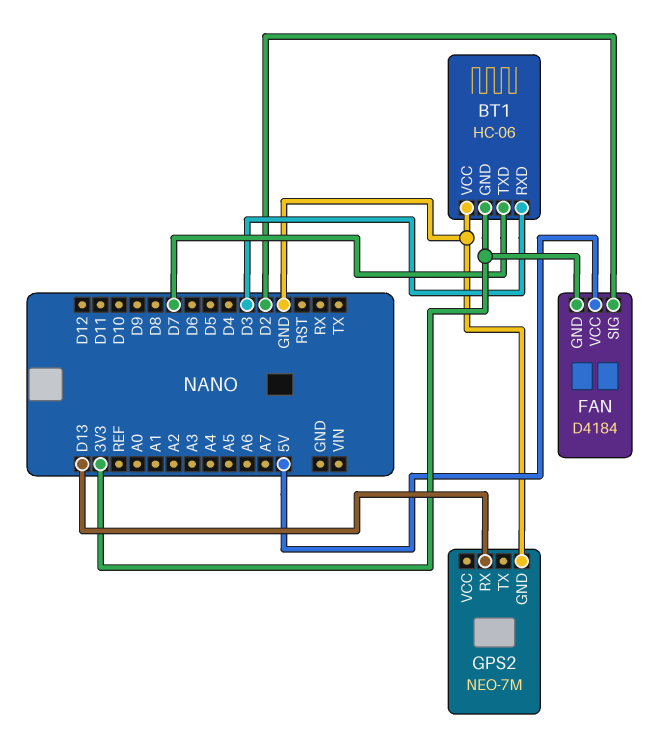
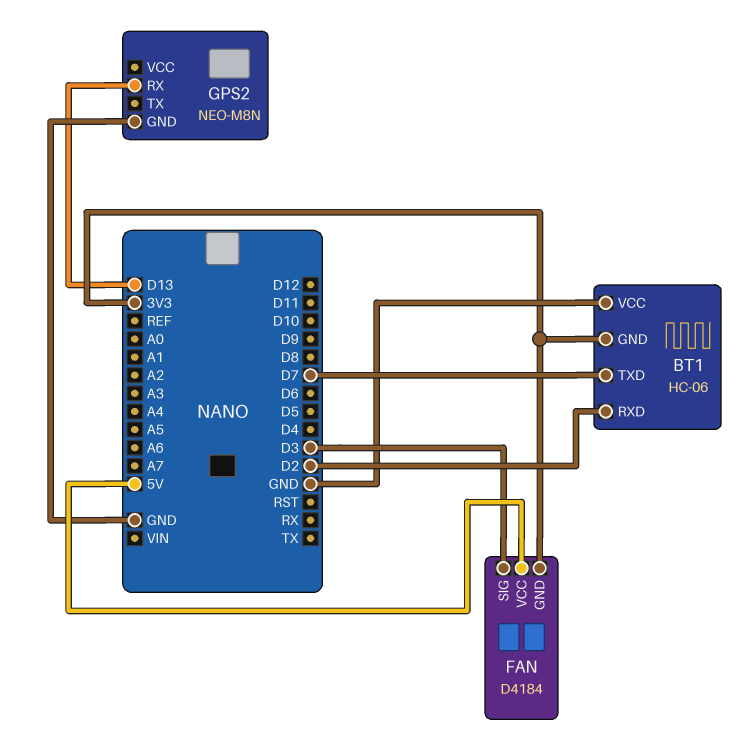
BT1 pin RXD: D3 -> D2
FAN pin SIG: D2 -> D3
GPS2: NEO-7M -> NEO-M8N

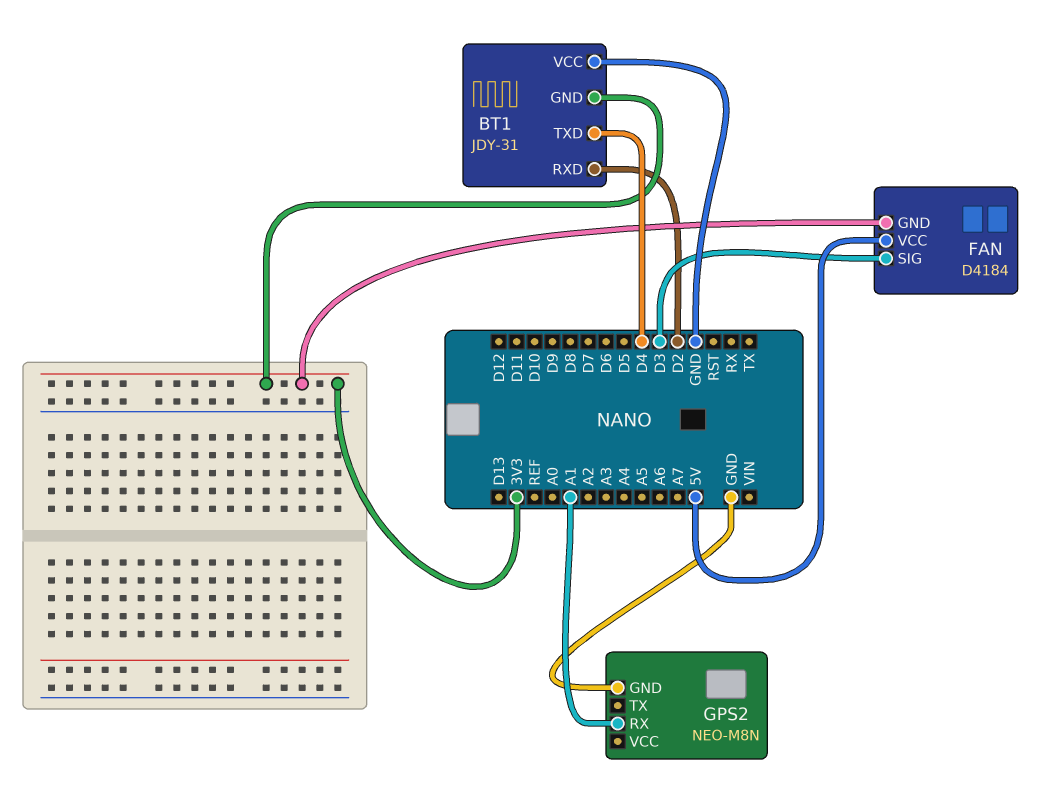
BT1: HC-06 -> JDY-31
BT1 pin TXD: D7 -> D4
GPS2 pin RX: D13 -> A1

